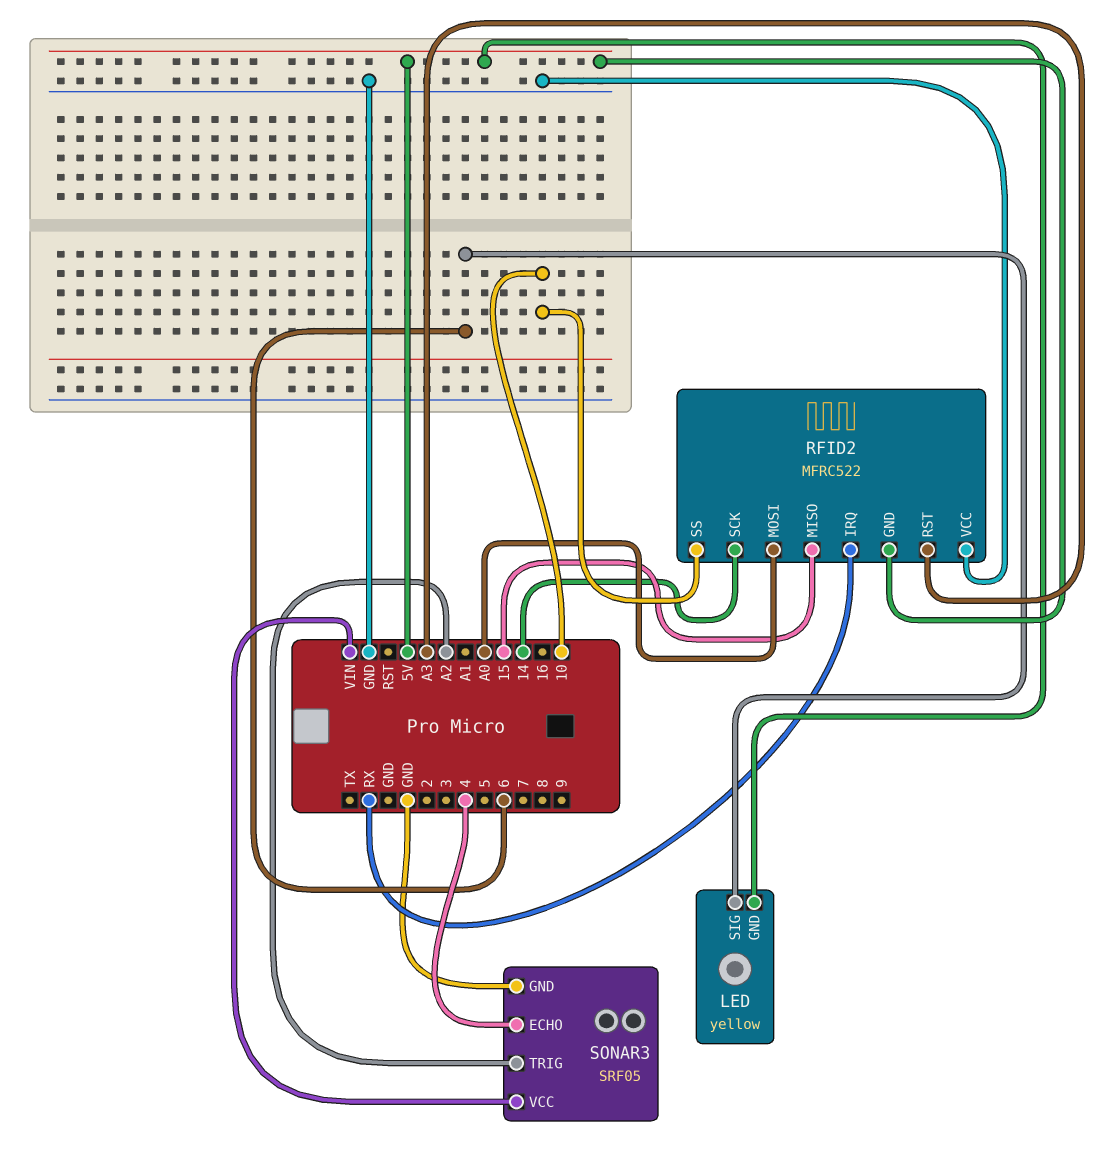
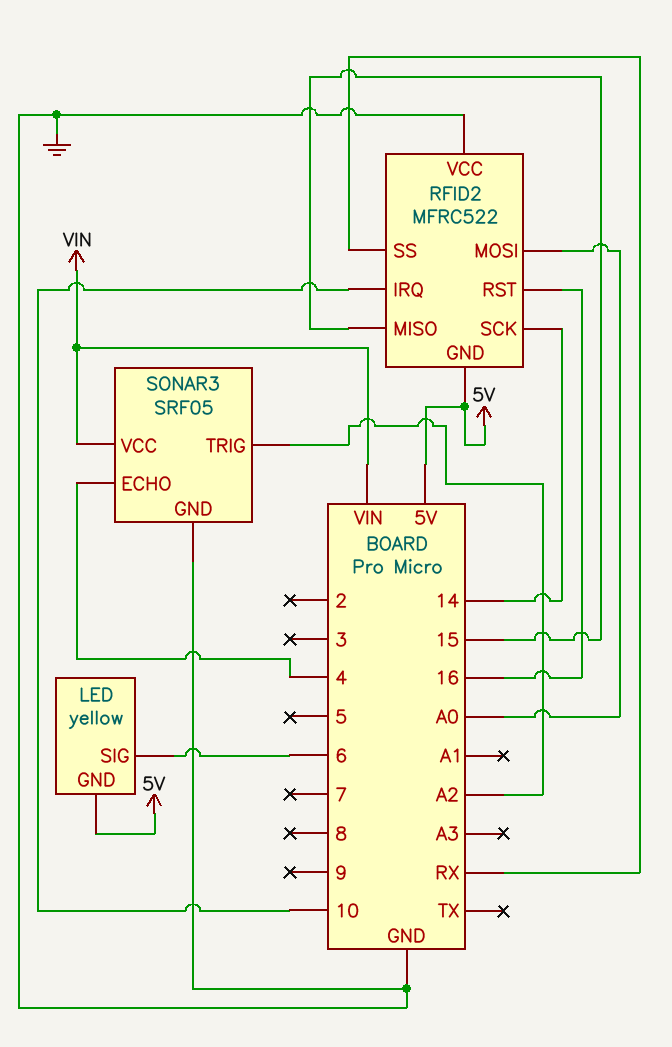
RFID2 pin IRQ: RX -> 10
RFID2 pin RST: A3 -> 16
RFID2 pin SS: 10 -> RX

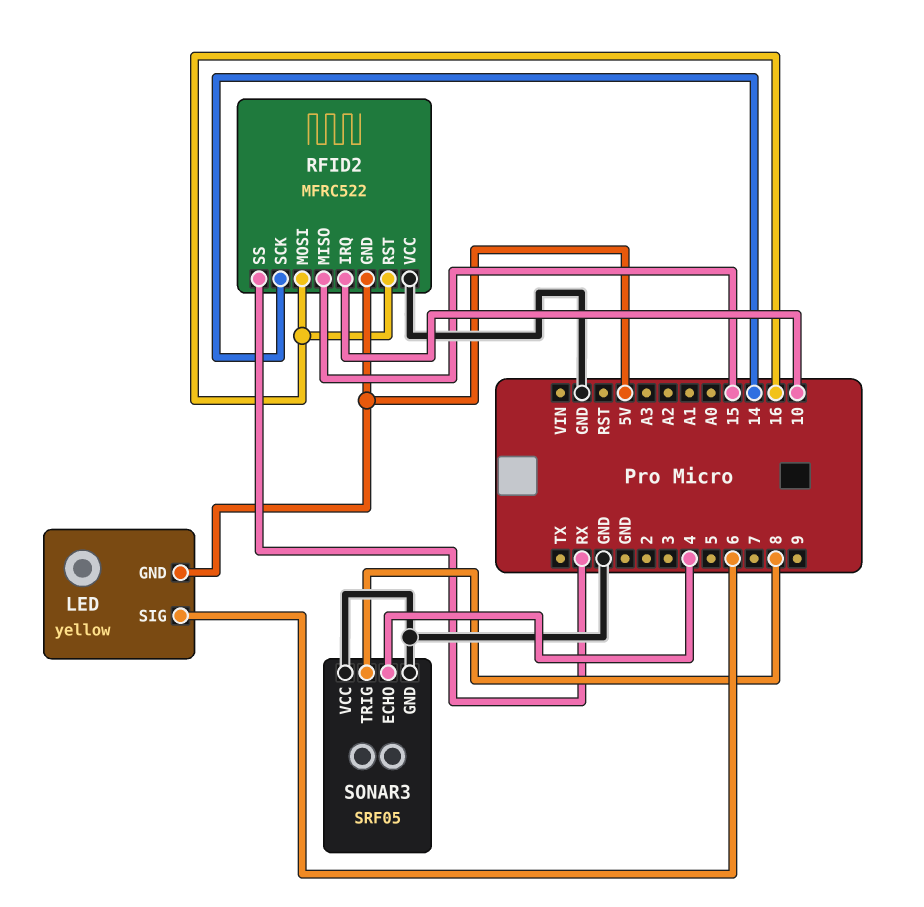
RFID2 pin MOSI: A0 -> 16
SONAR3 pin TRIG: A2 -> 8
SONAR3 pin VCC: VIN -> GND

